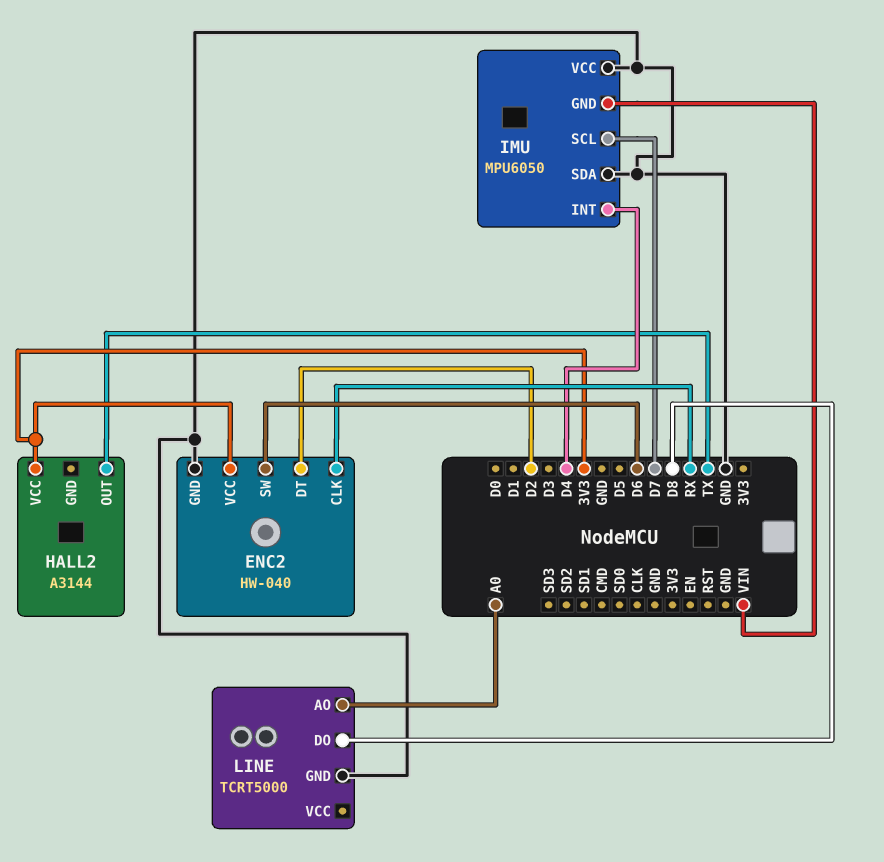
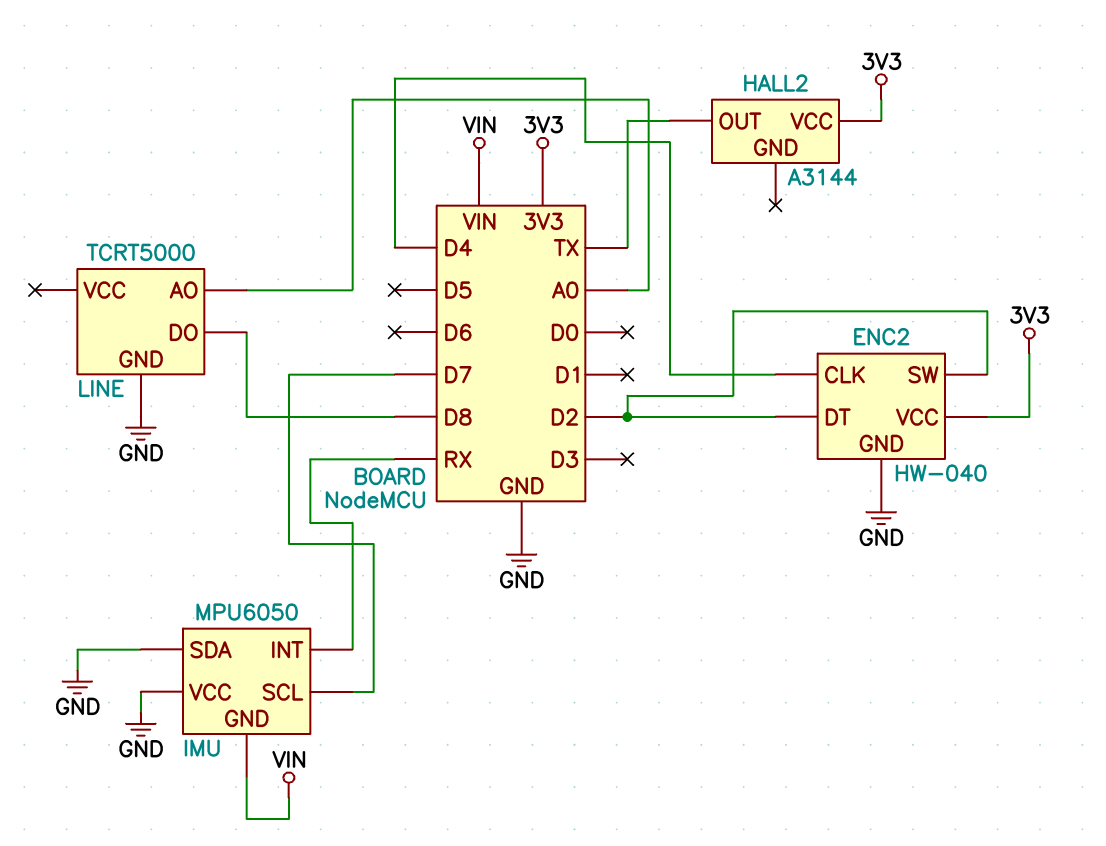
ENC2 pin CLK: RX -> D4
ENC2 pin SW: D6 -> D2
IMU pin INT: D4 -> RX

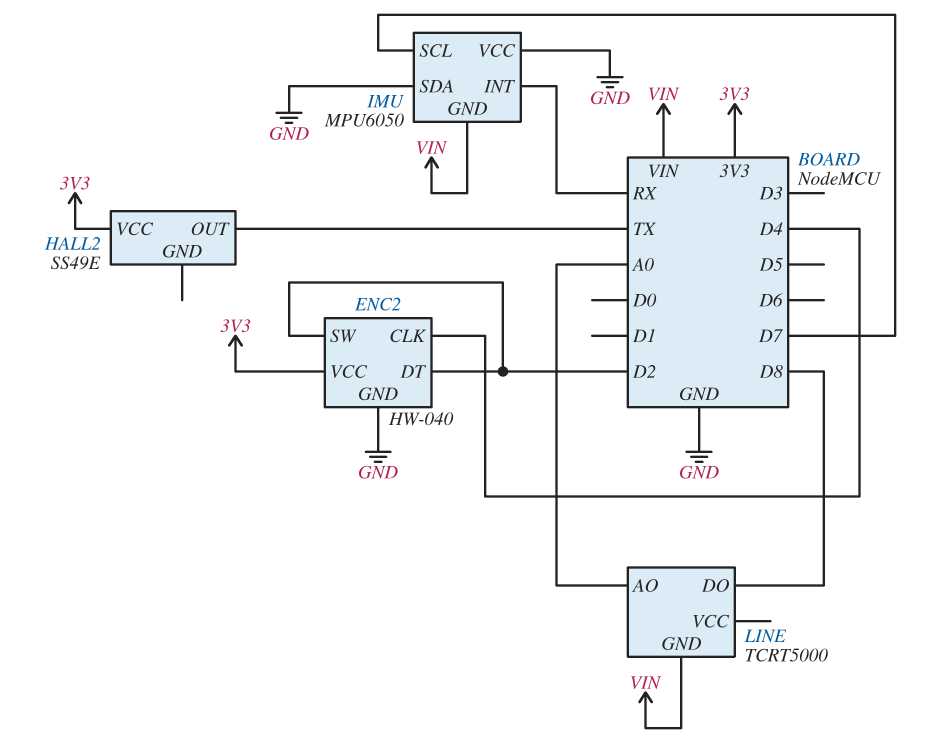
HALL2: A3144 -> SS49E
LINE pin GND: GND -> VIN

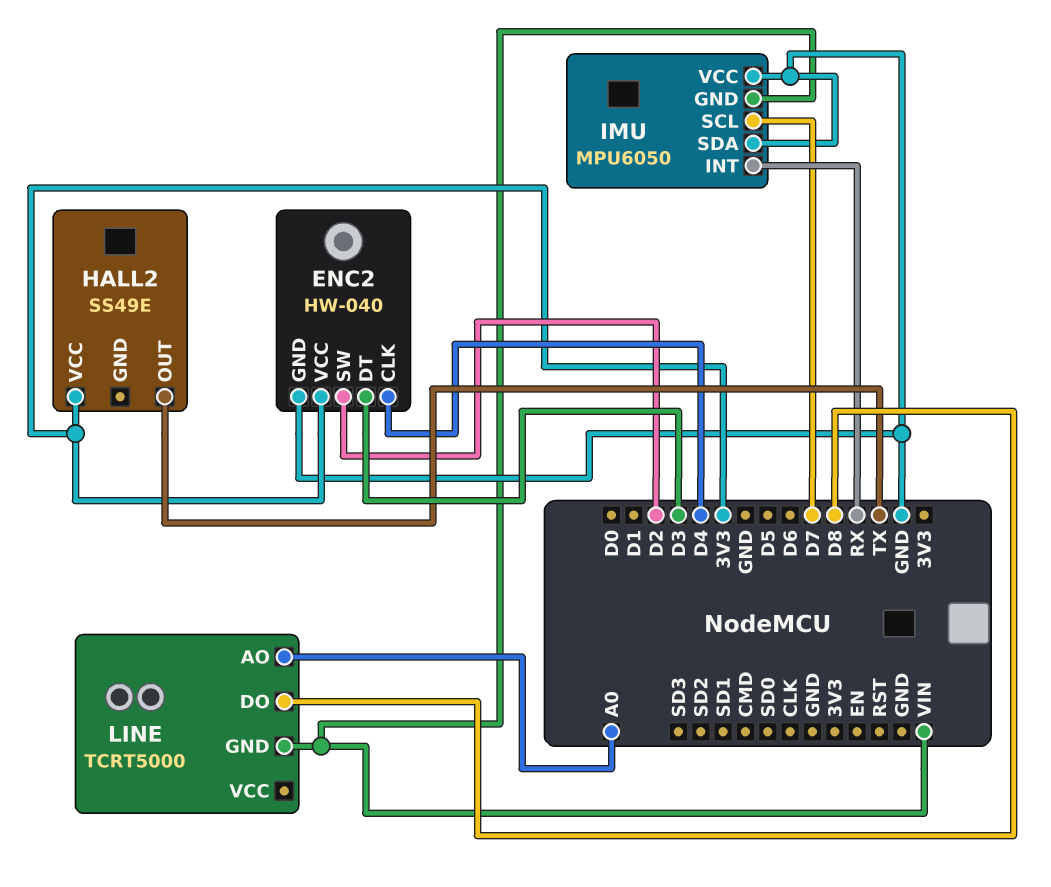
ENC2 pin DT: D2 -> D3

